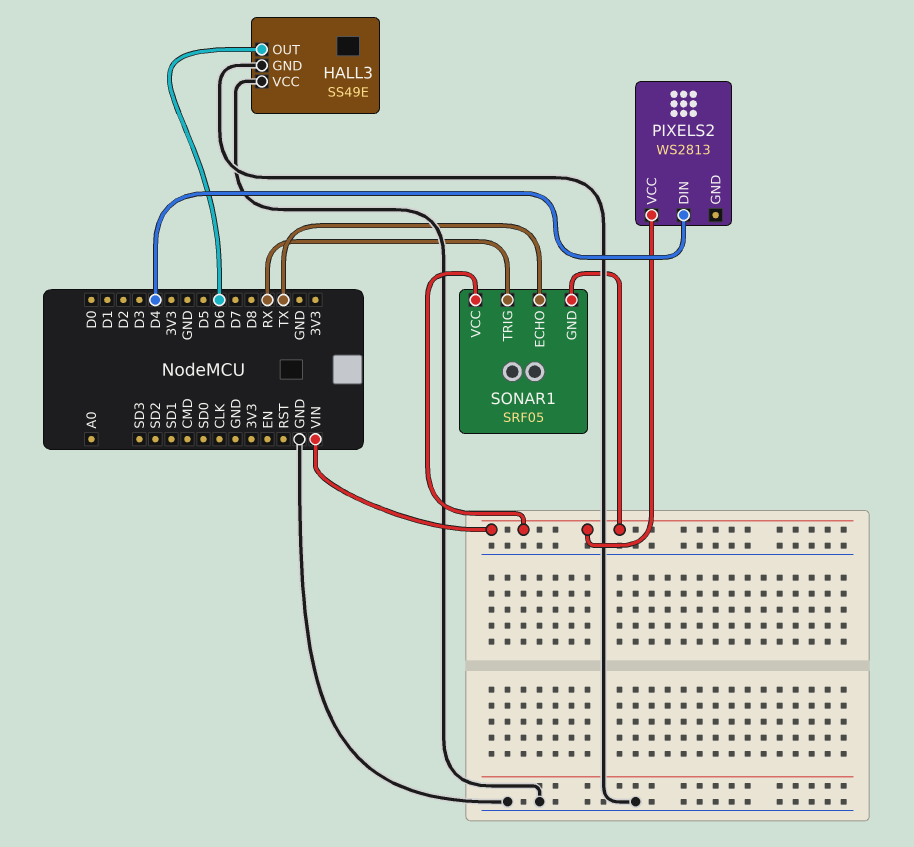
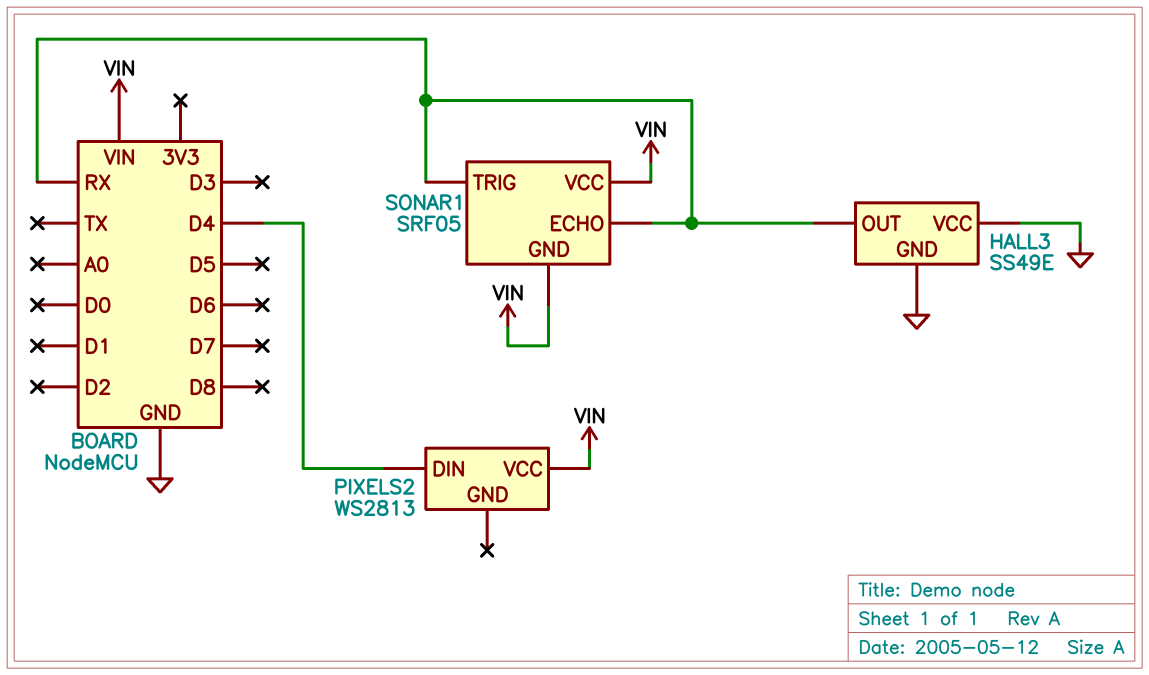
HALL3 pin OUT: D6 -> RX
SONAR1 pin ECHO: TX -> RX

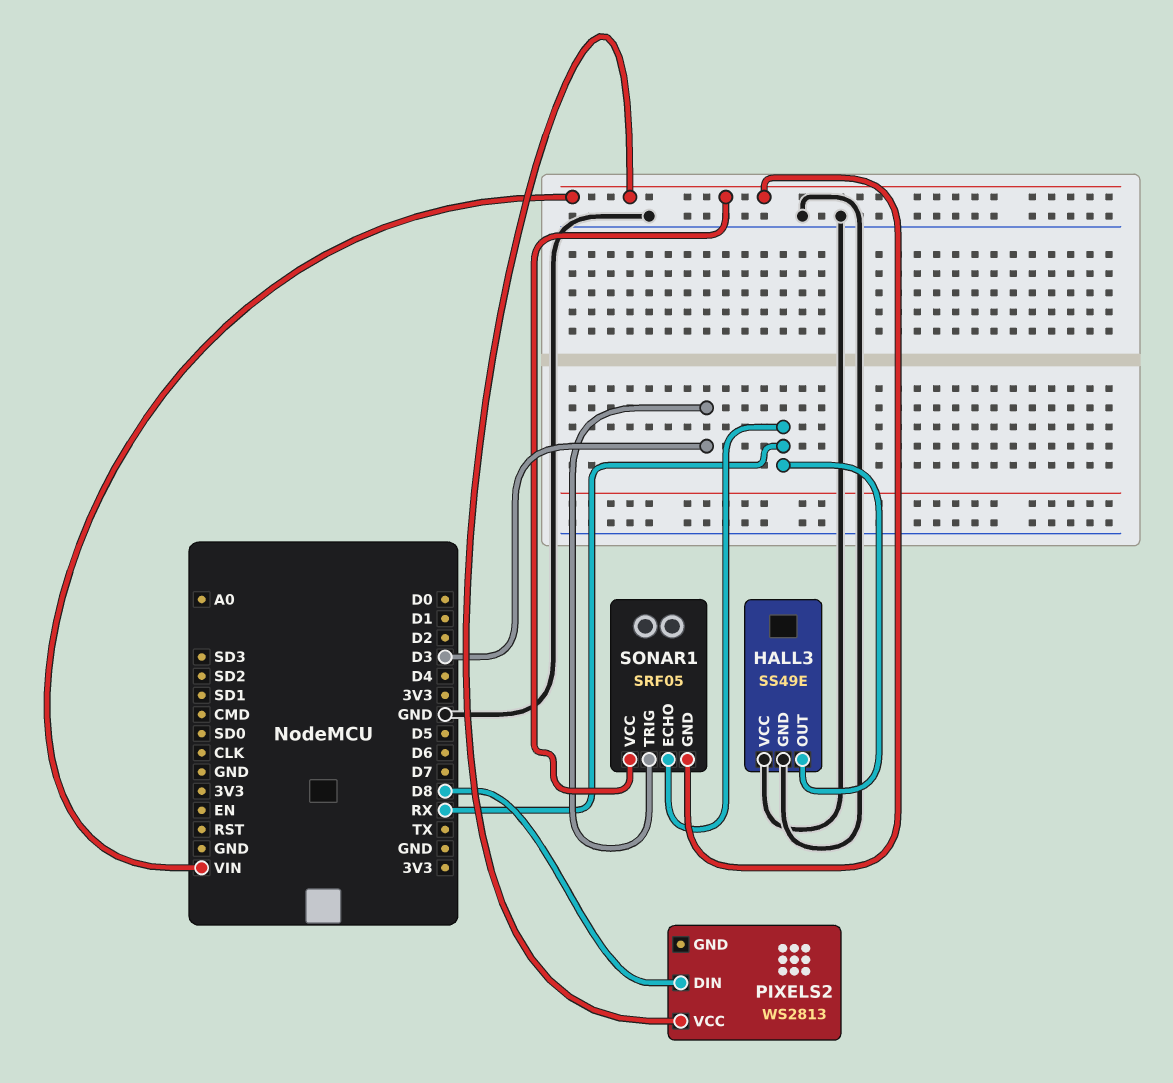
PIXELS2 pin DIN: D4 -> D8
SONAR1 pin TRIG: RX -> D3

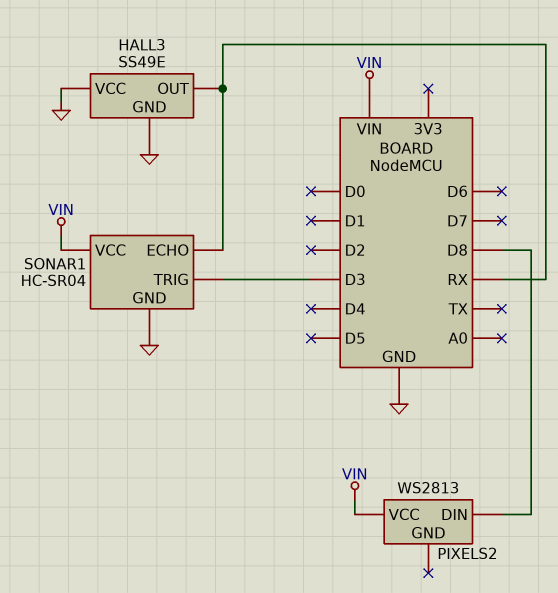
SONAR1: SRF05 -> HC-SR04
SONAR1 pin GND: VIN -> GND

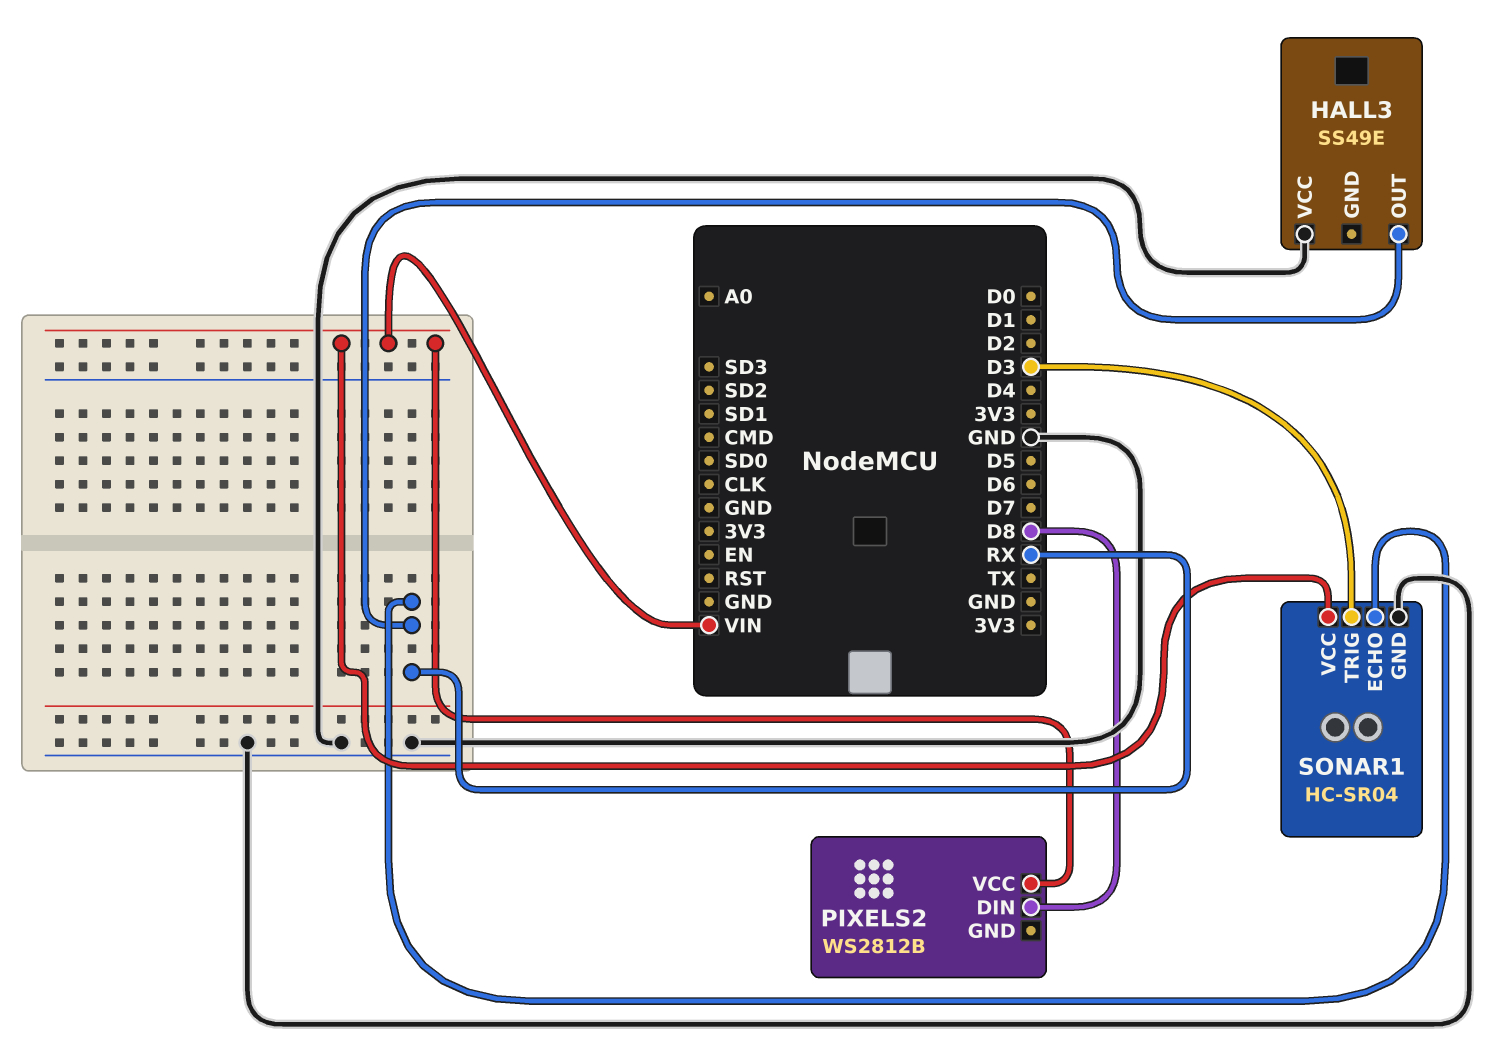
HALL3 pin GND: GND -> none
PIXELS2: WS2813 -> WS2812B

